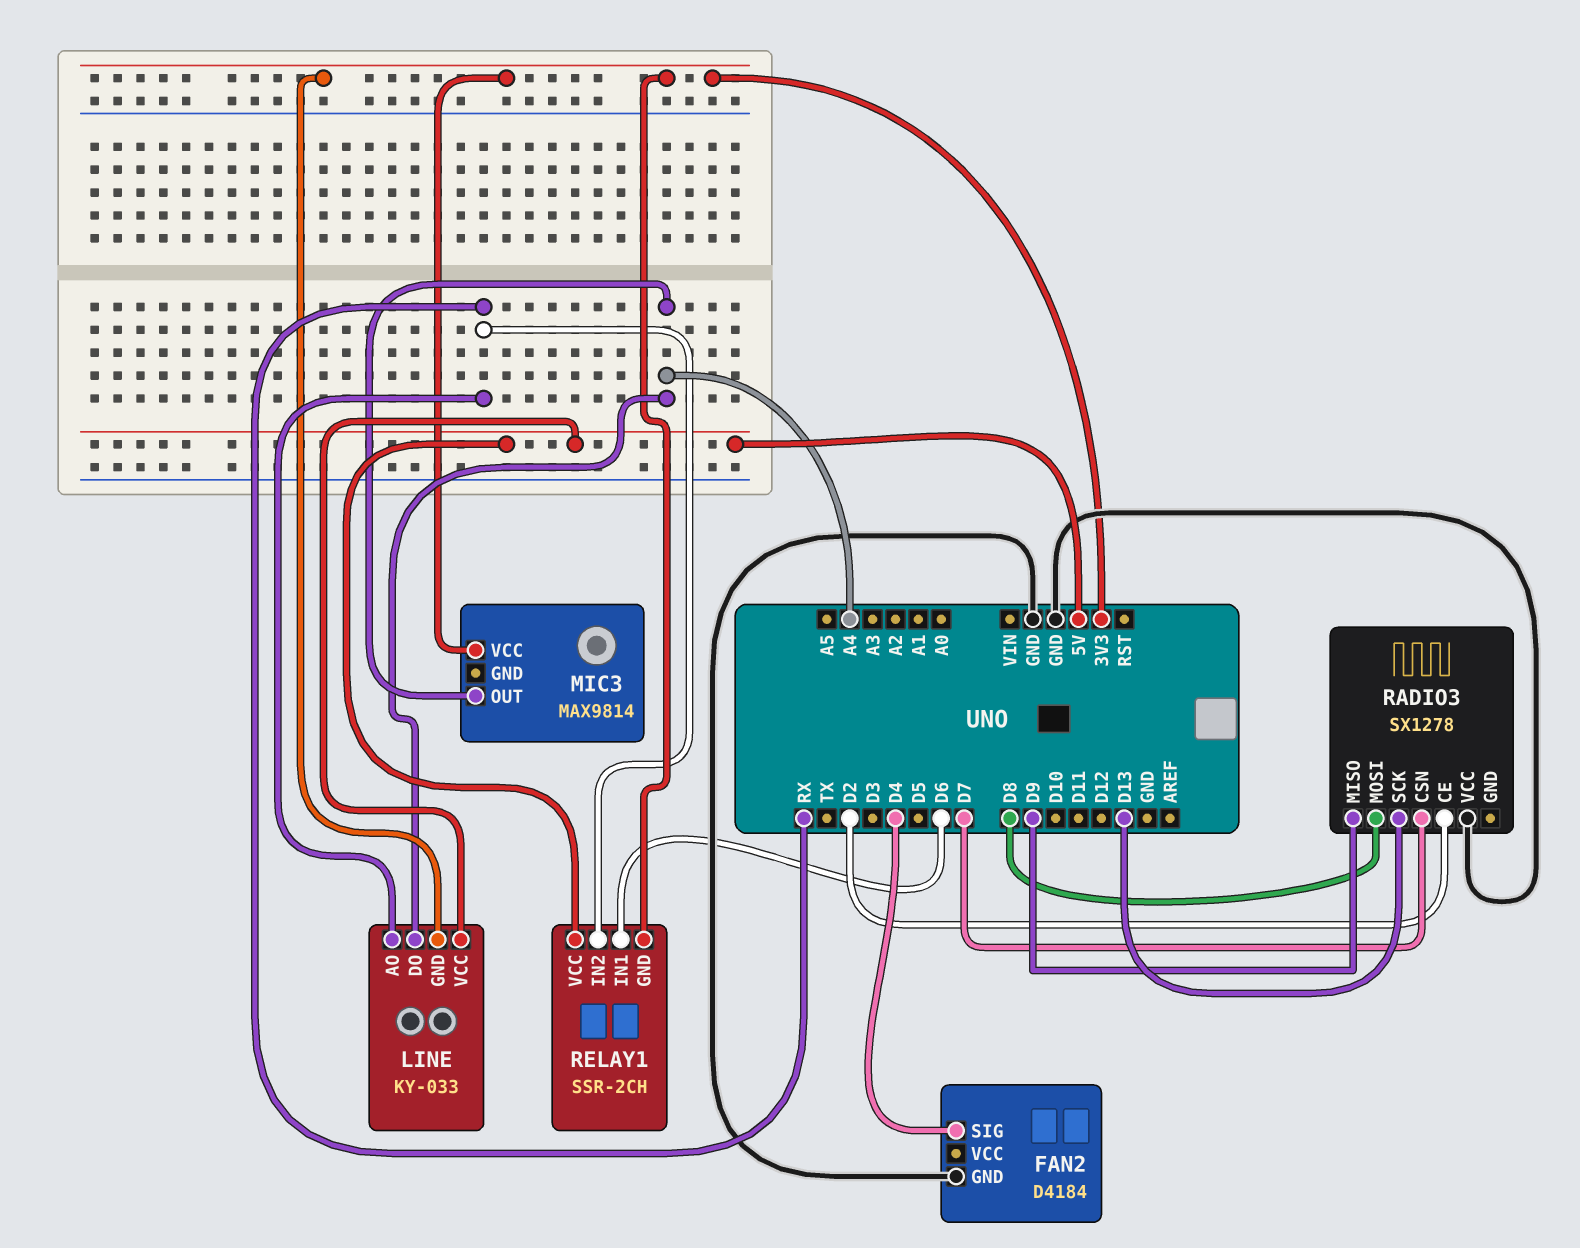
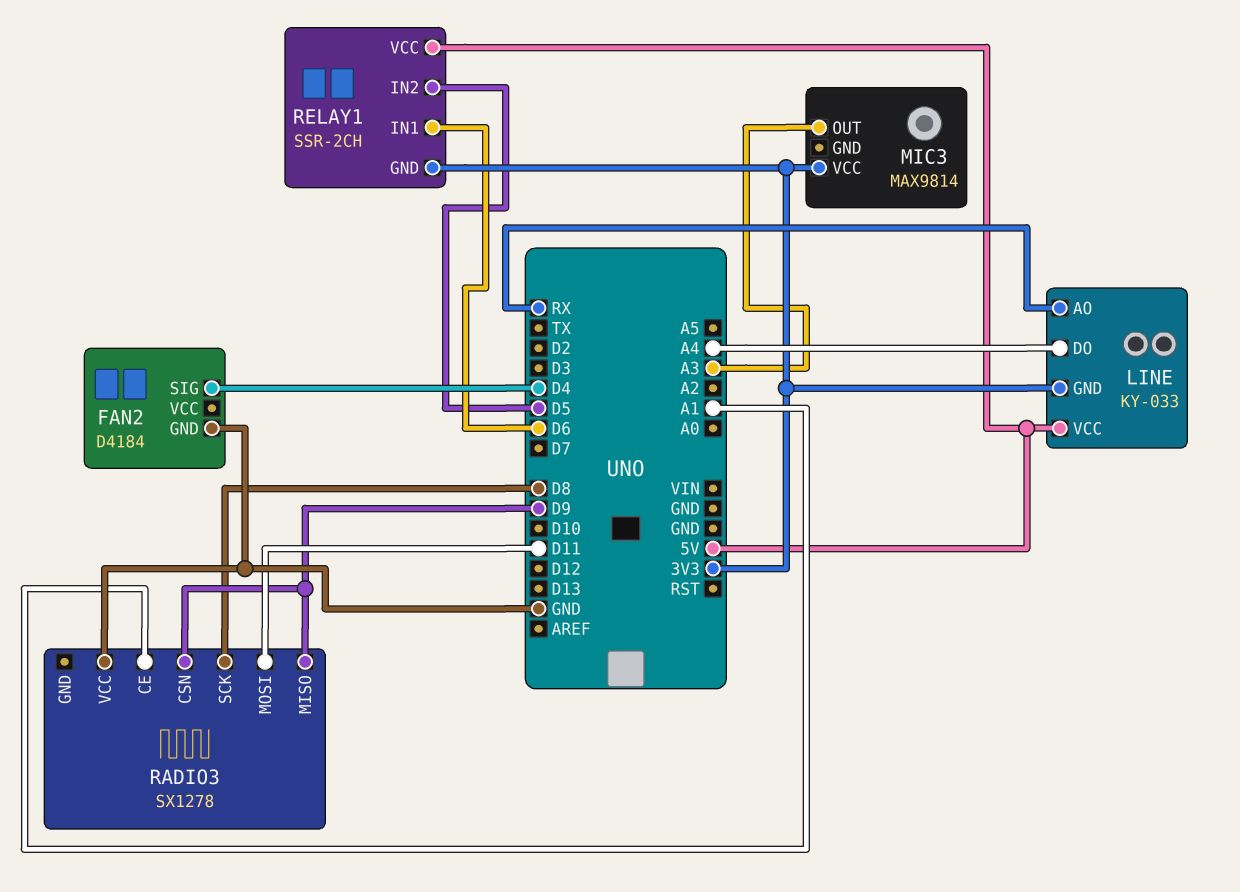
MIC3 pin OUT: A4 -> A3
RADIO3 pin CE: D2 -> A1
RADIO3 pin CSN: D7 -> D9
RADIO3 pin MOSI: D8 -> D11
RADIO3 pin SCK: D13 -> D8
RELAY1 pin IN2: RX -> D5

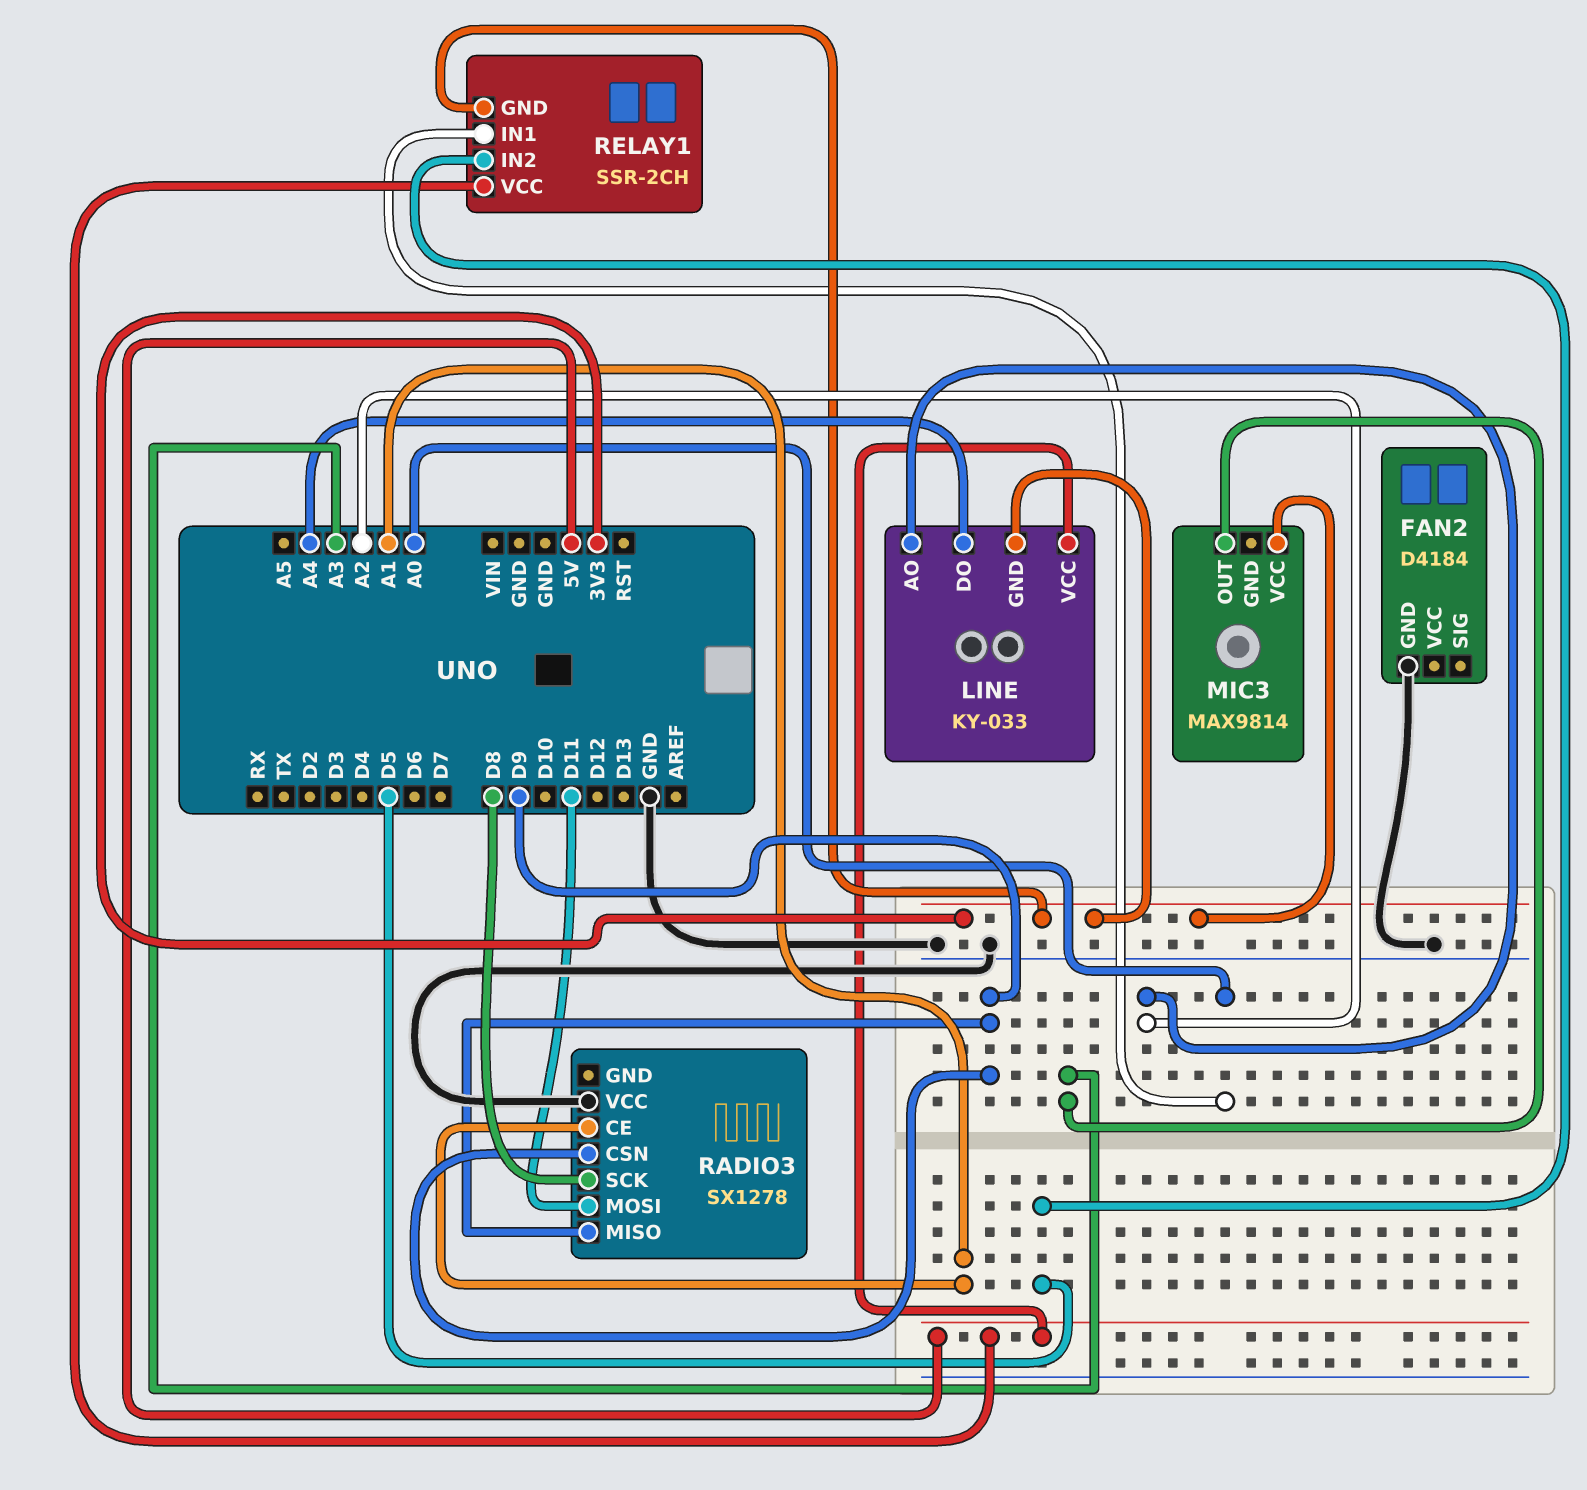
FAN2 pin SIG: D4 -> none
LINE pin AO: RX -> A2
RELAY1 pin IN1: D6 -> A0

